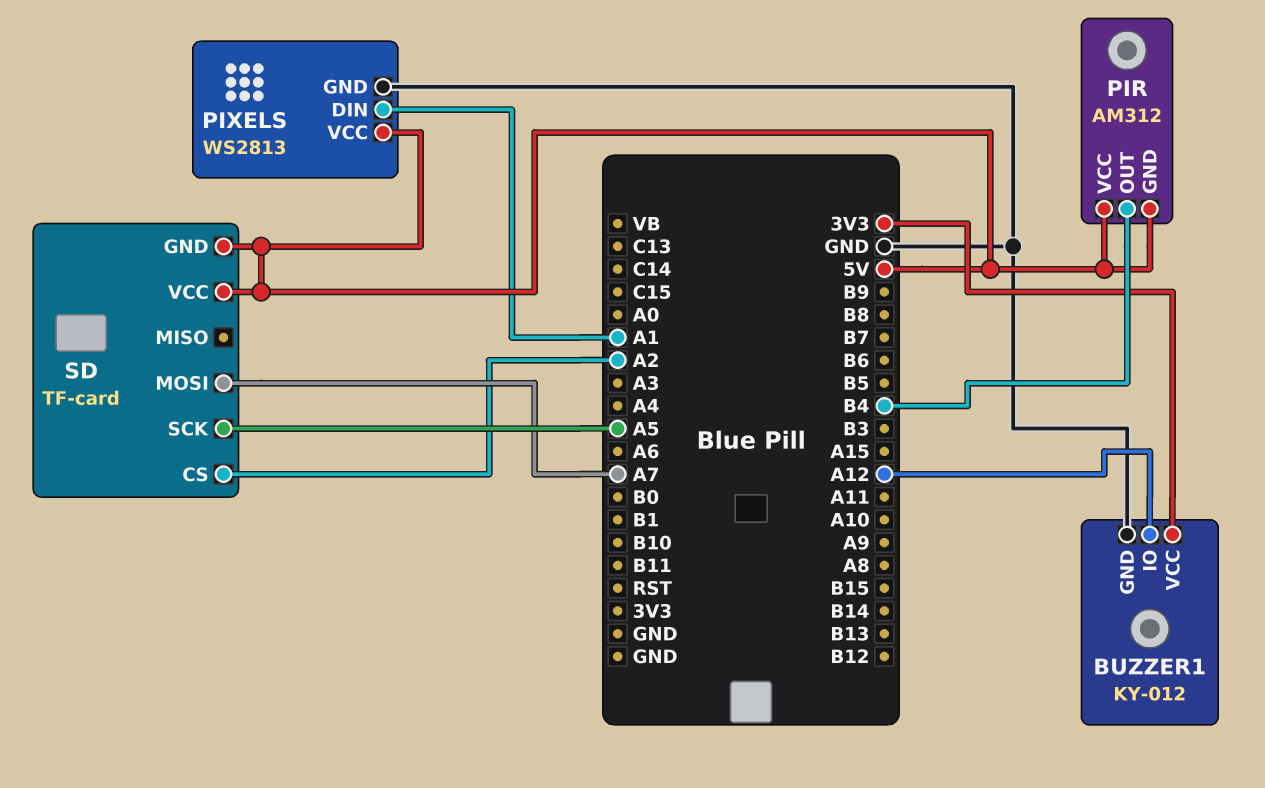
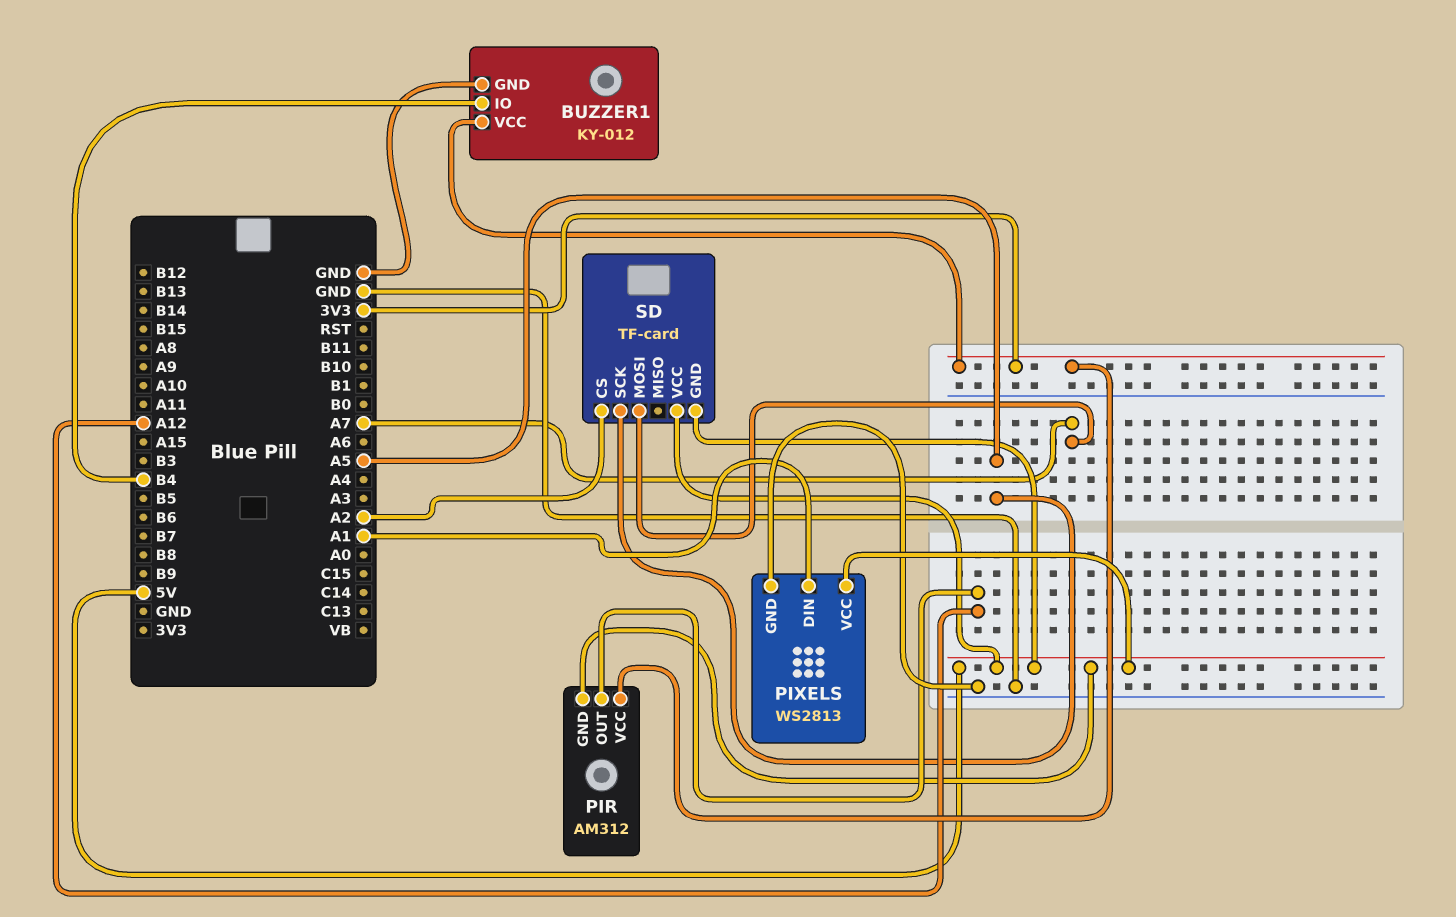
BUZZER1 pin IO: A12 -> B4
PIR pin OUT: B4 -> A12
PIR pin VCC: 5V -> 3V3

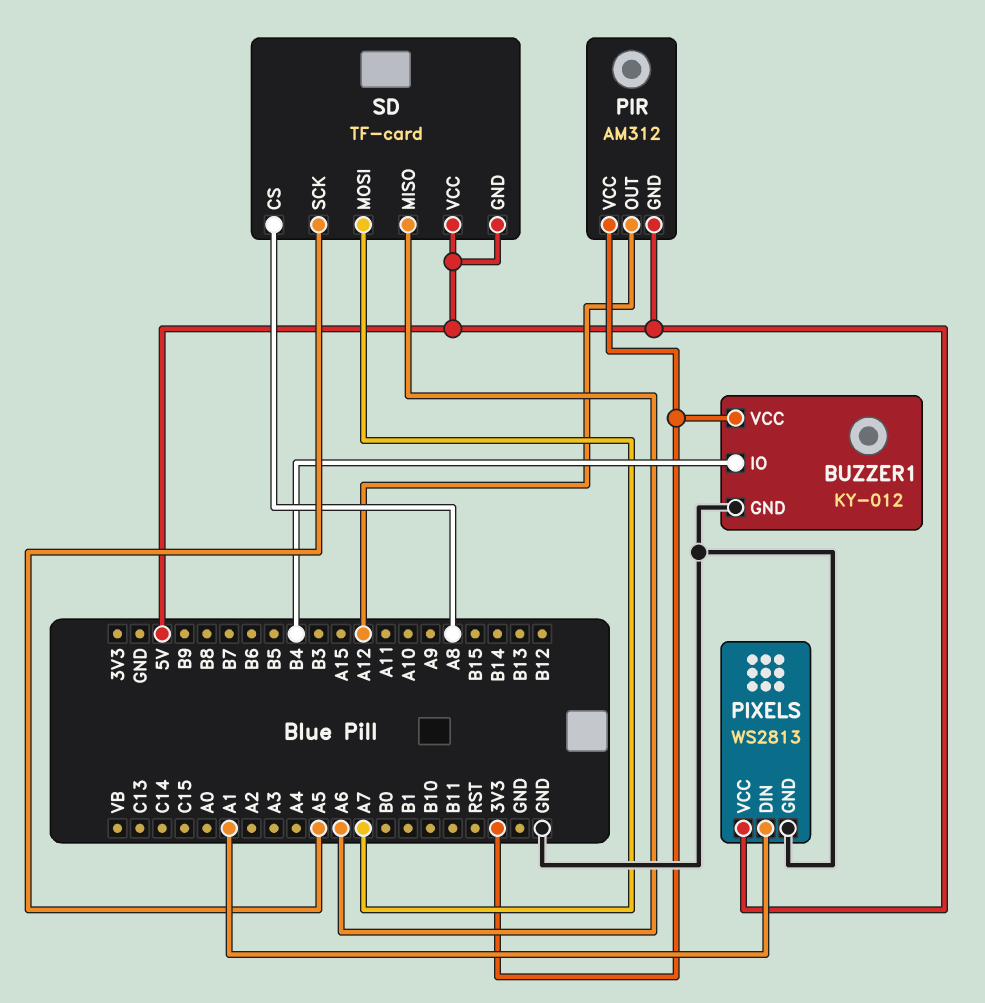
SD pin CS: A2 -> A8
SD pin MISO: none -> A6

